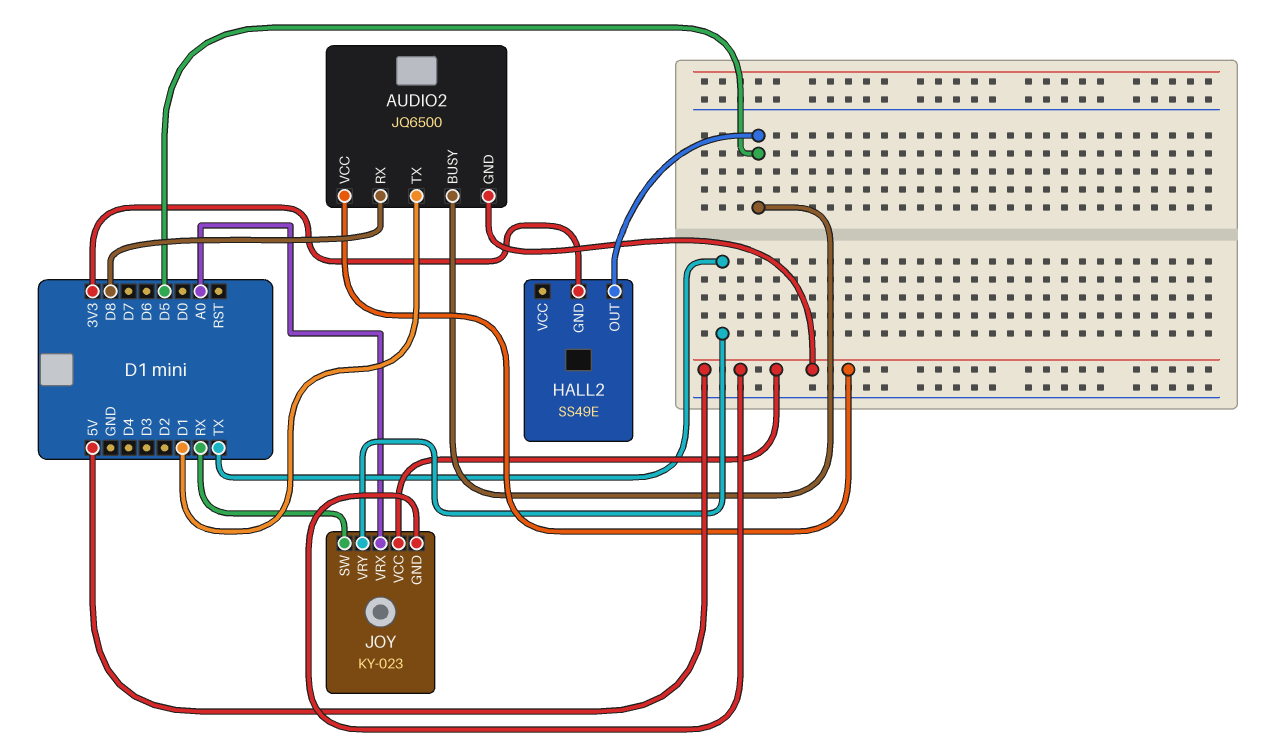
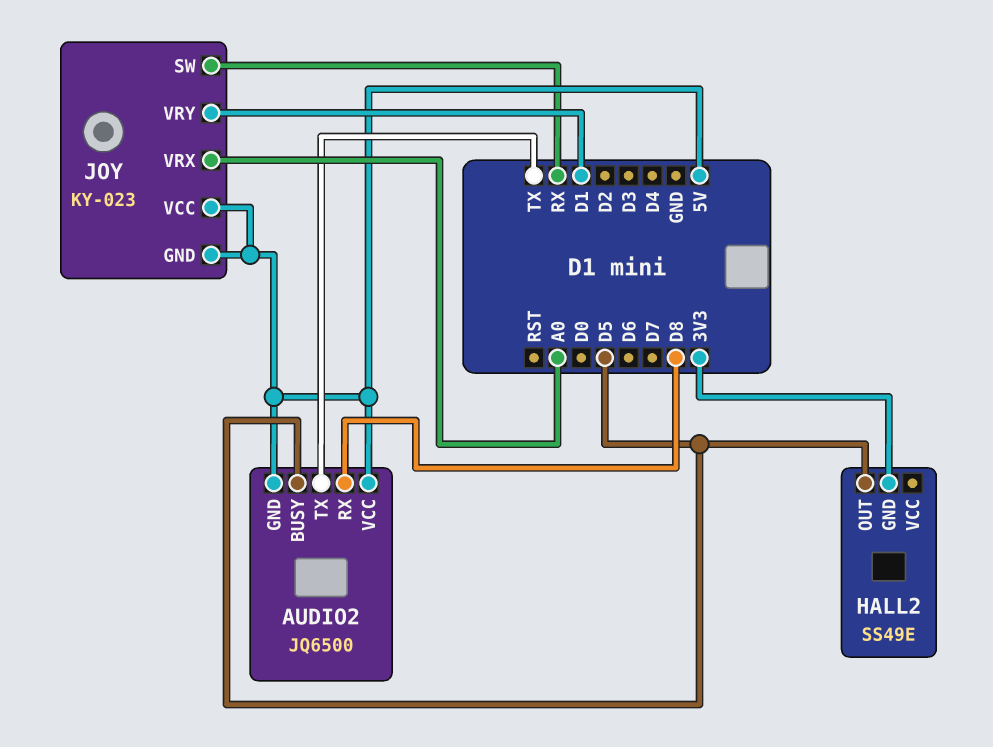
AUDIO2 pin TX: D1 -> TX
JOY pin VRY: TX -> D1

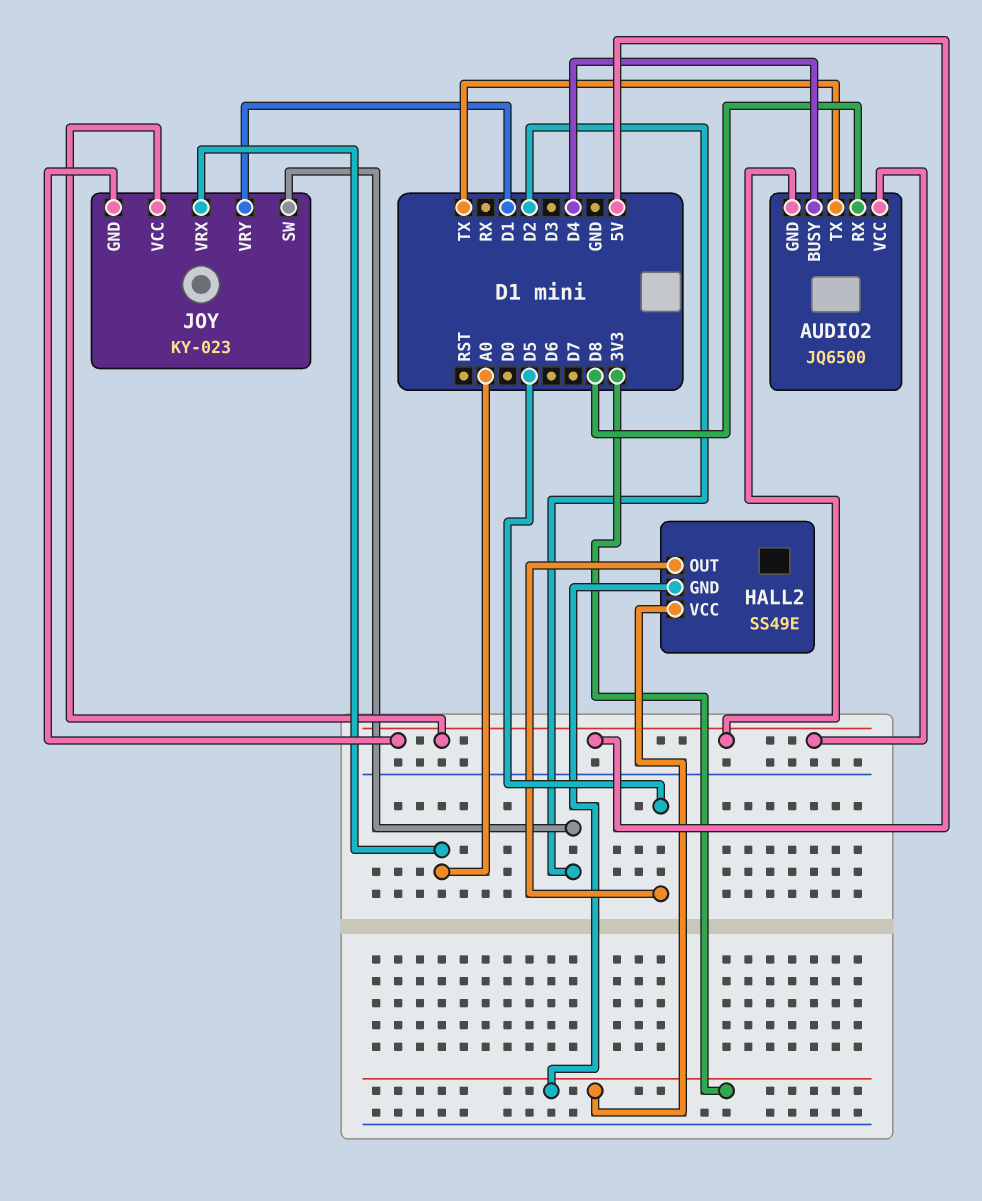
AUDIO2 pin BUSY: D5 -> D4
HALL2 pin VCC: none -> 3V3
JOY pin SW: RX -> D2

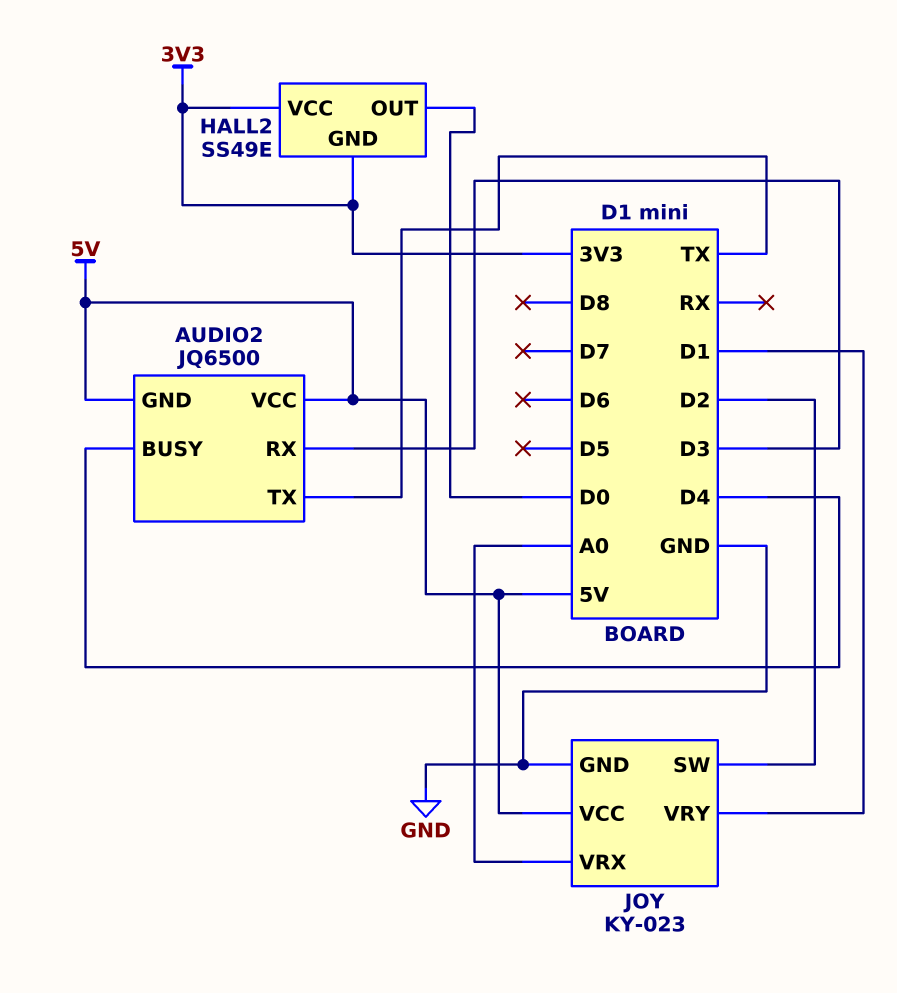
AUDIO2 pin RX: D8 -> D3
HALL2 pin OUT: D5 -> D0
JOY pin GND: 5V -> GND

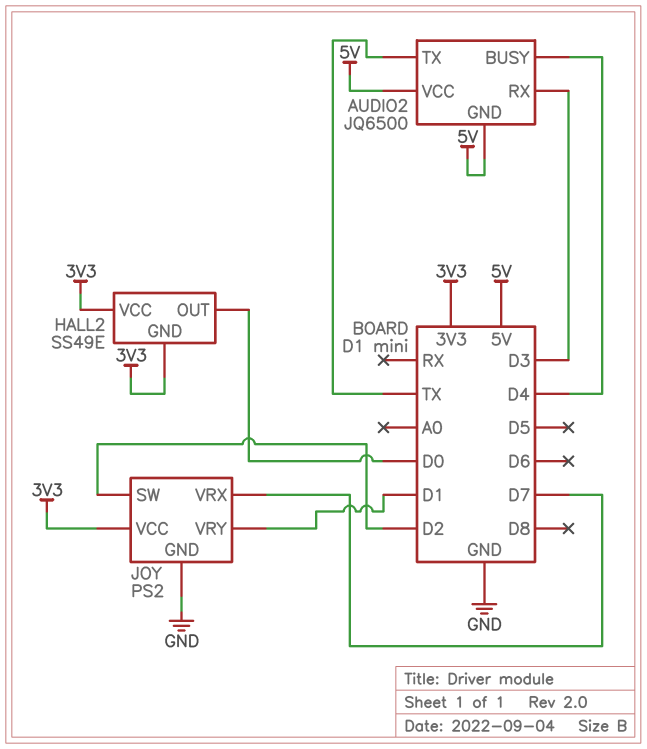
JOY: KY-023 -> PS2
JOY pin VCC: 5V -> 3V3
JOY pin VRX: A0 -> D7

